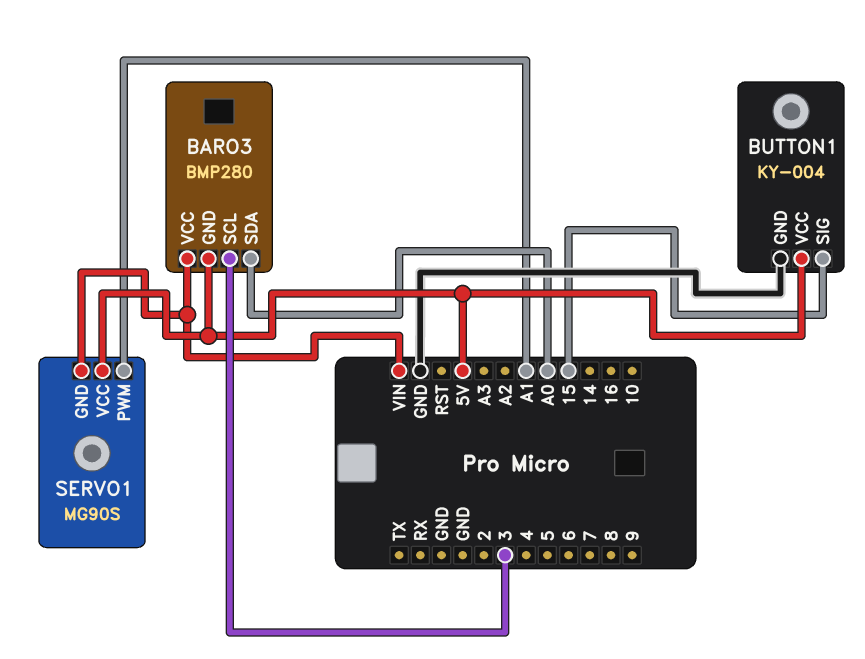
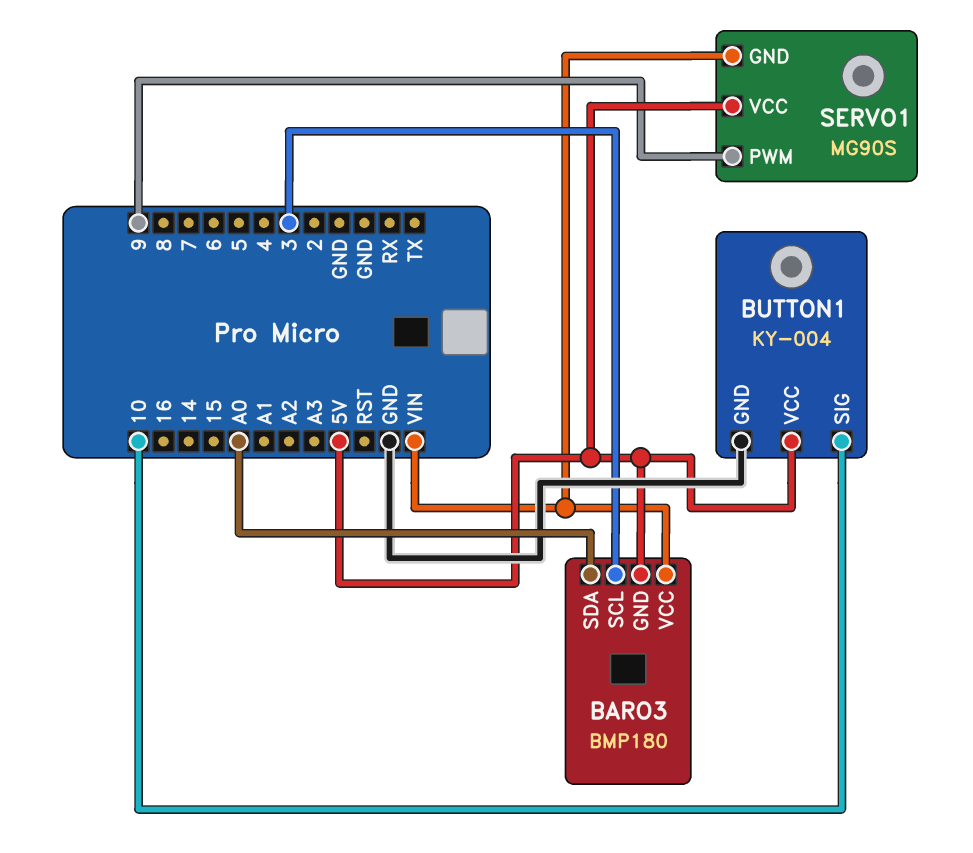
BARO3: BMP280 -> BMP180
BUTTON1 pin SIG: 15 -> 10
SERVO1 pin PWM: A1 -> 9

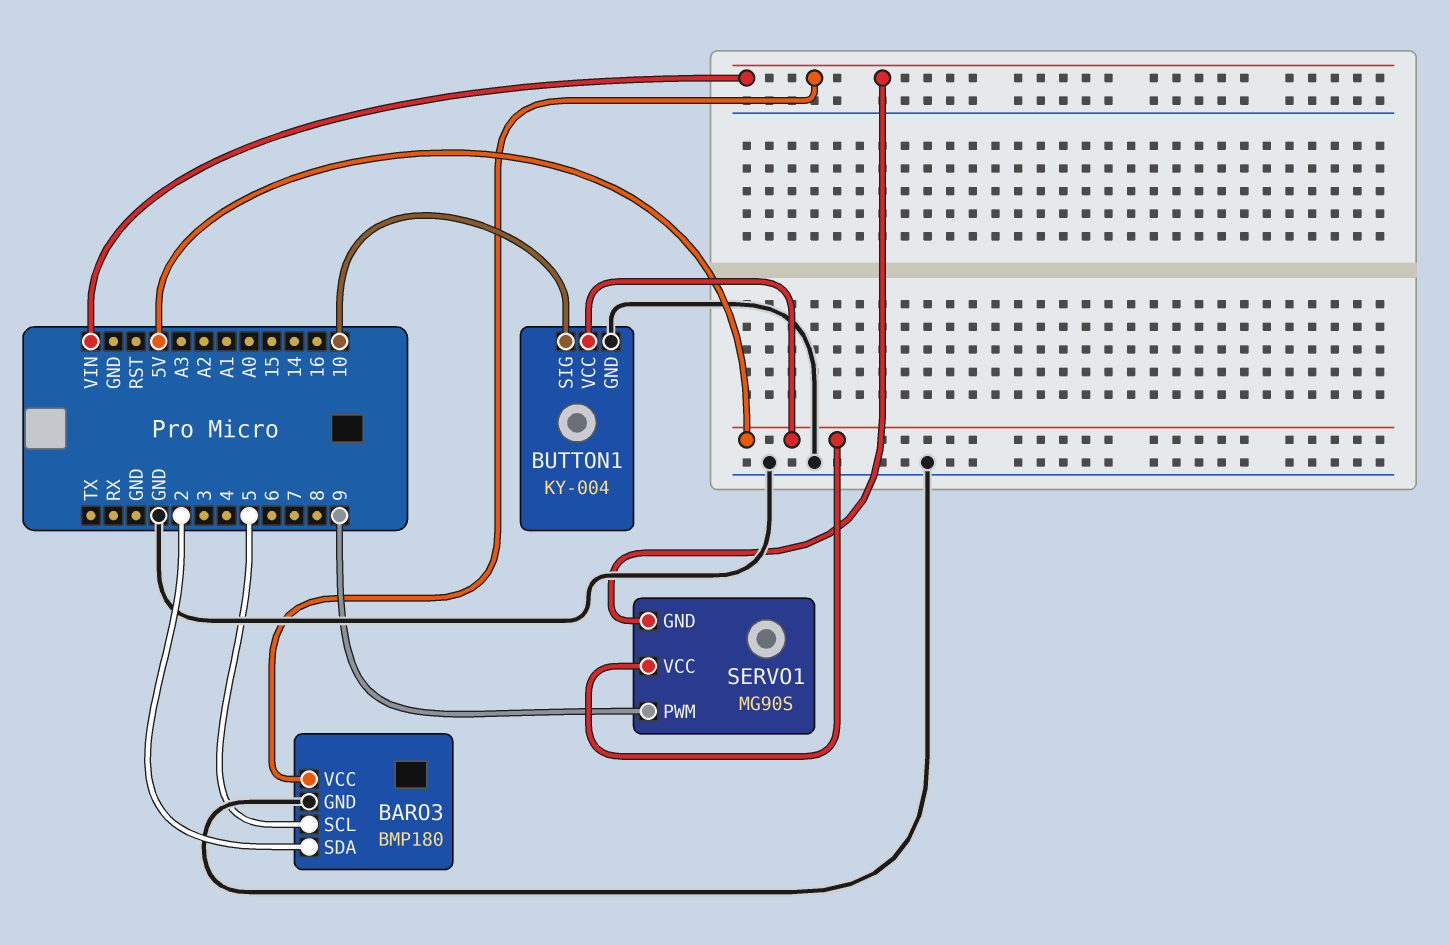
BARO3 pin GND: 5V -> GND
BARO3 pin SCL: 3 -> 5
BARO3 pin SDA: A0 -> 2

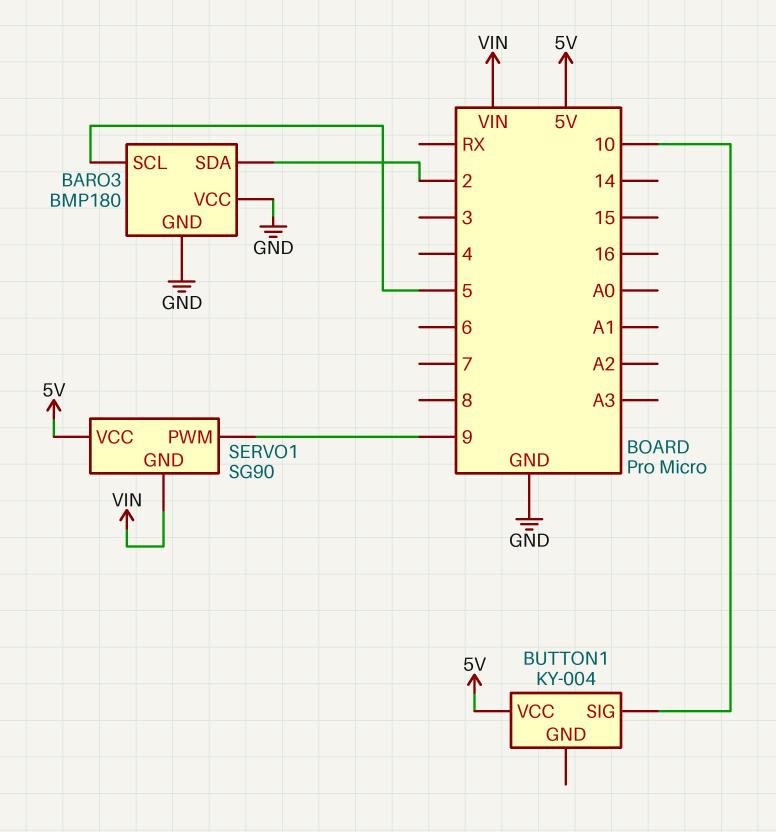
BARO3 pin VCC: VIN -> GND
BUTTON1 pin GND: GND -> none
SERVO1: MG90S -> SG90

